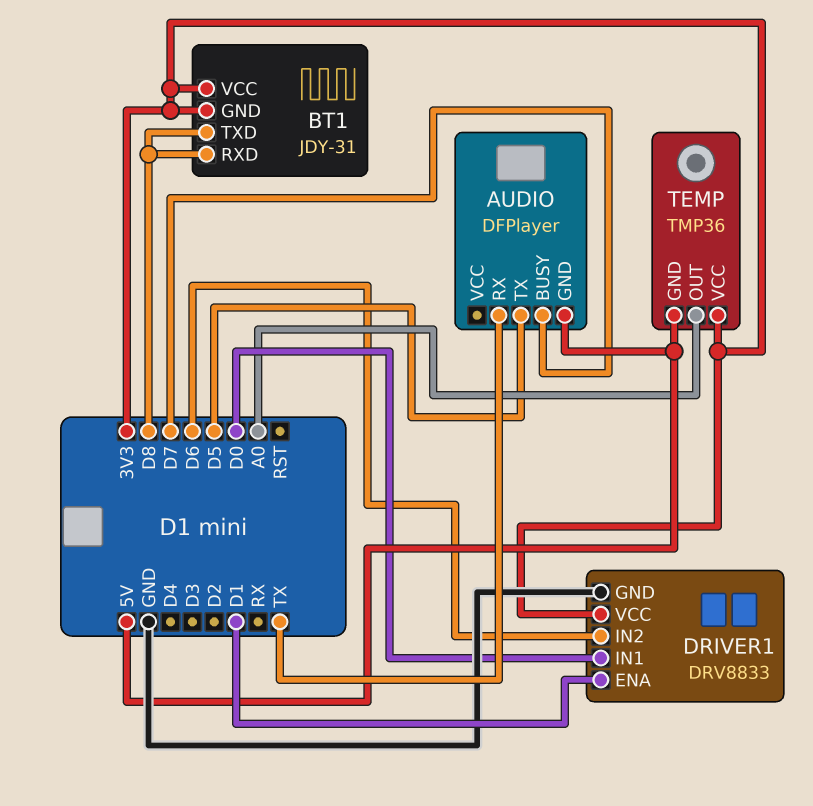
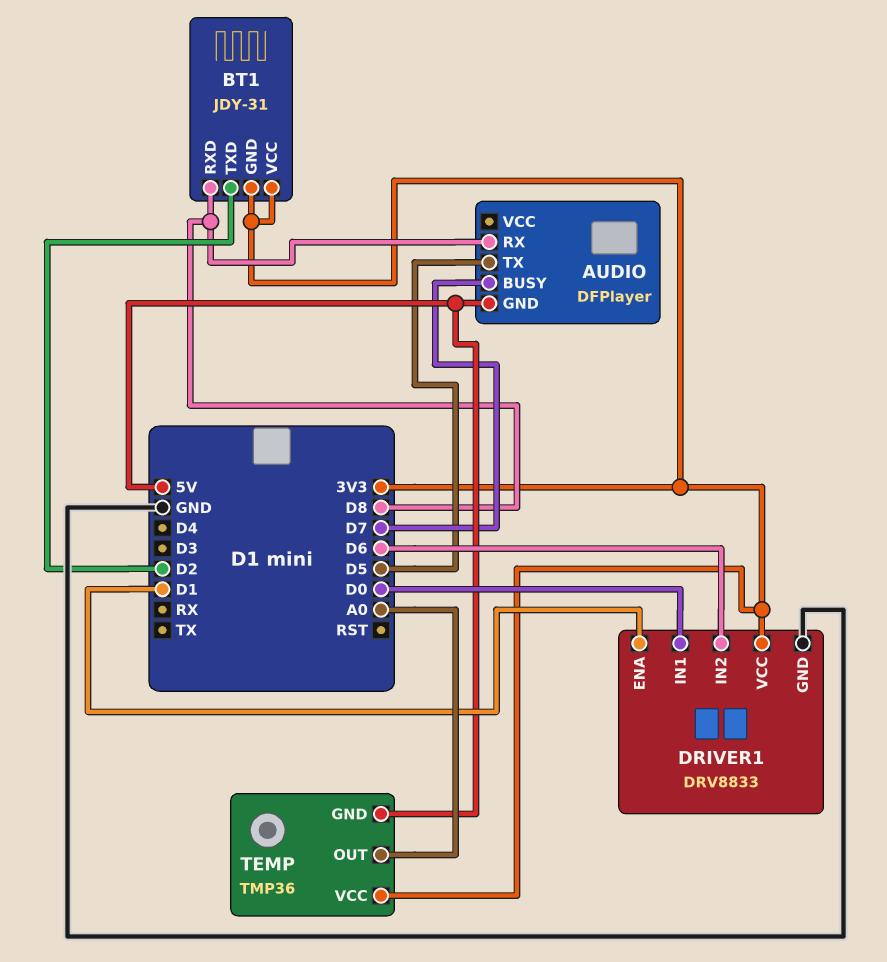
AUDIO pin RX: TX -> D8
BT1 pin TXD: D8 -> D2

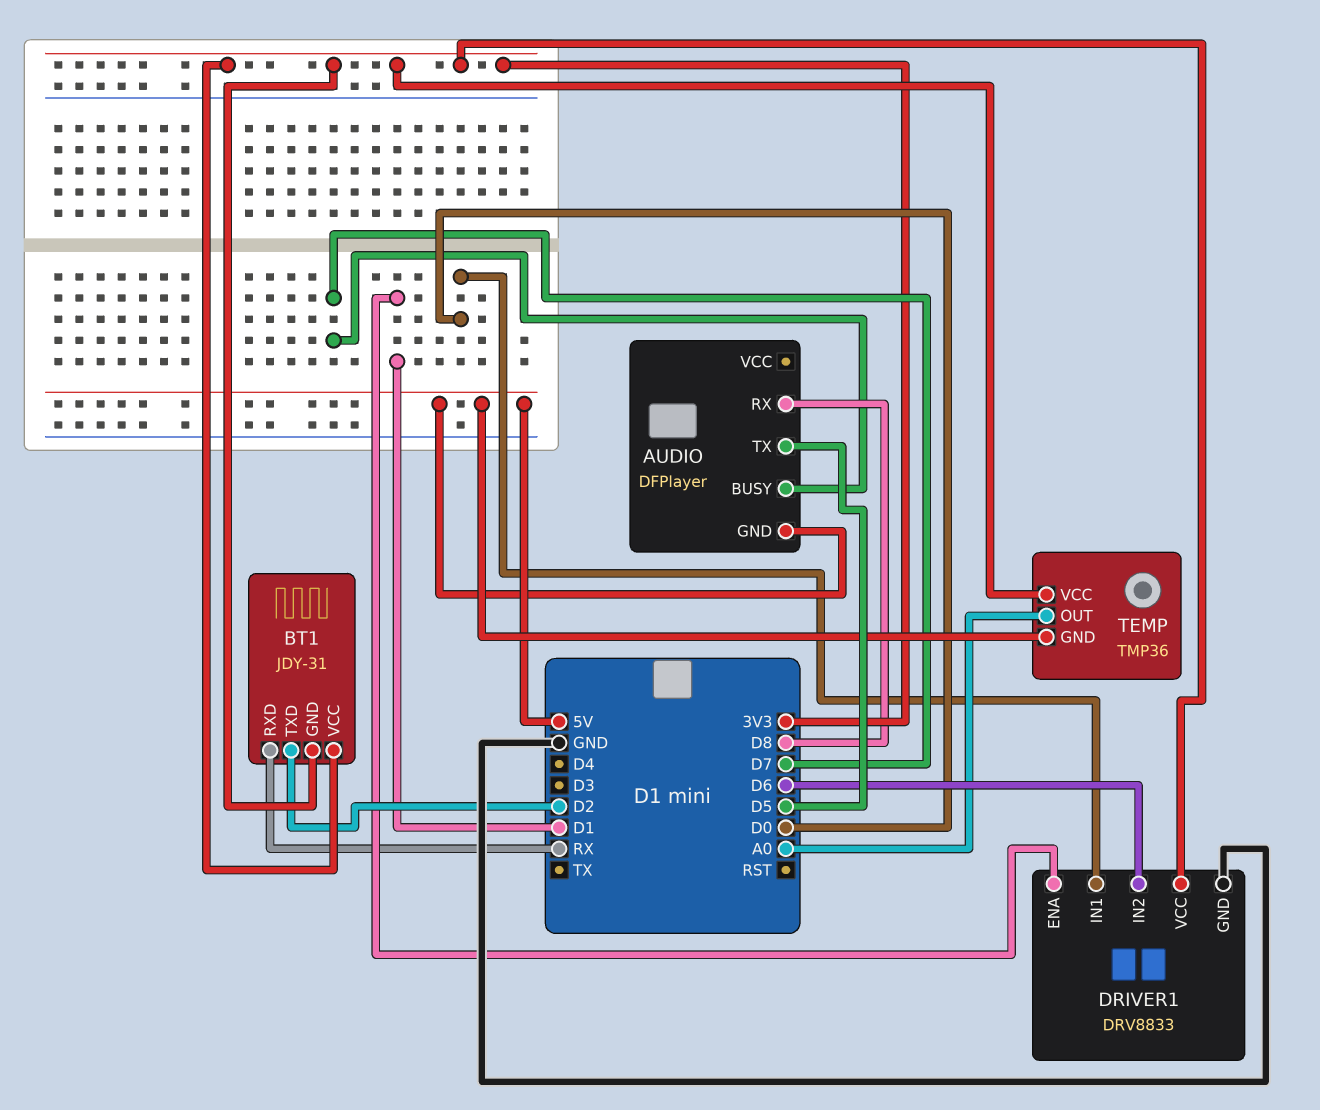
BT1 pin RXD: D8 -> RX

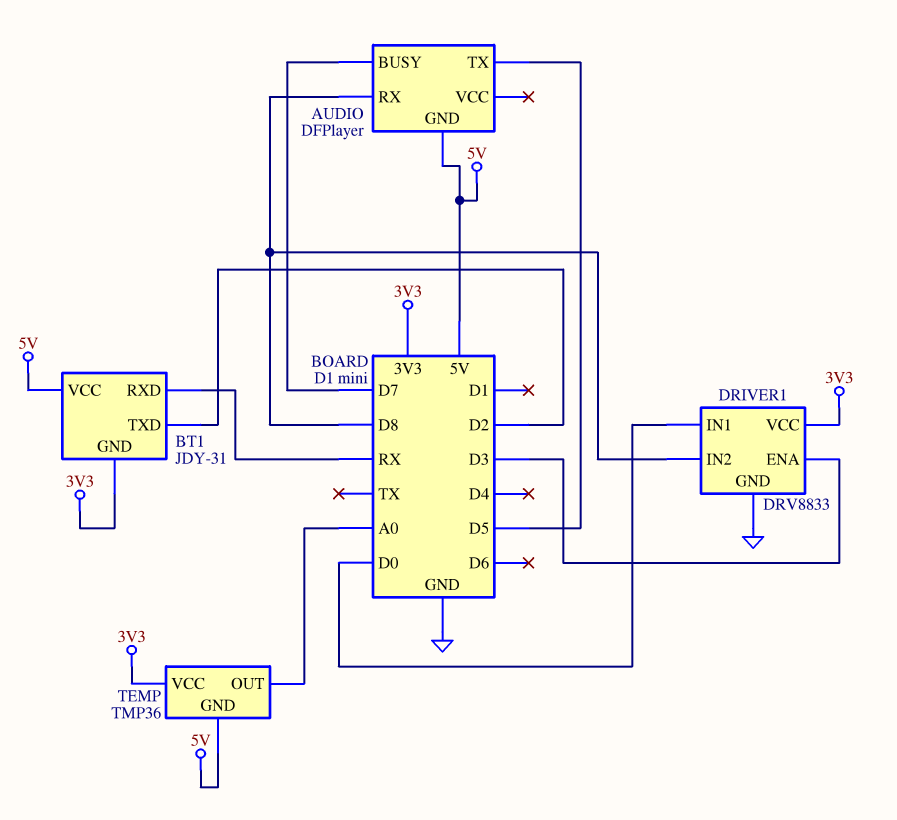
BT1 pin VCC: 3V3 -> 5V
DRIVER1 pin ENA: D1 -> D3
DRIVER1 pin IN2: D6 -> D8

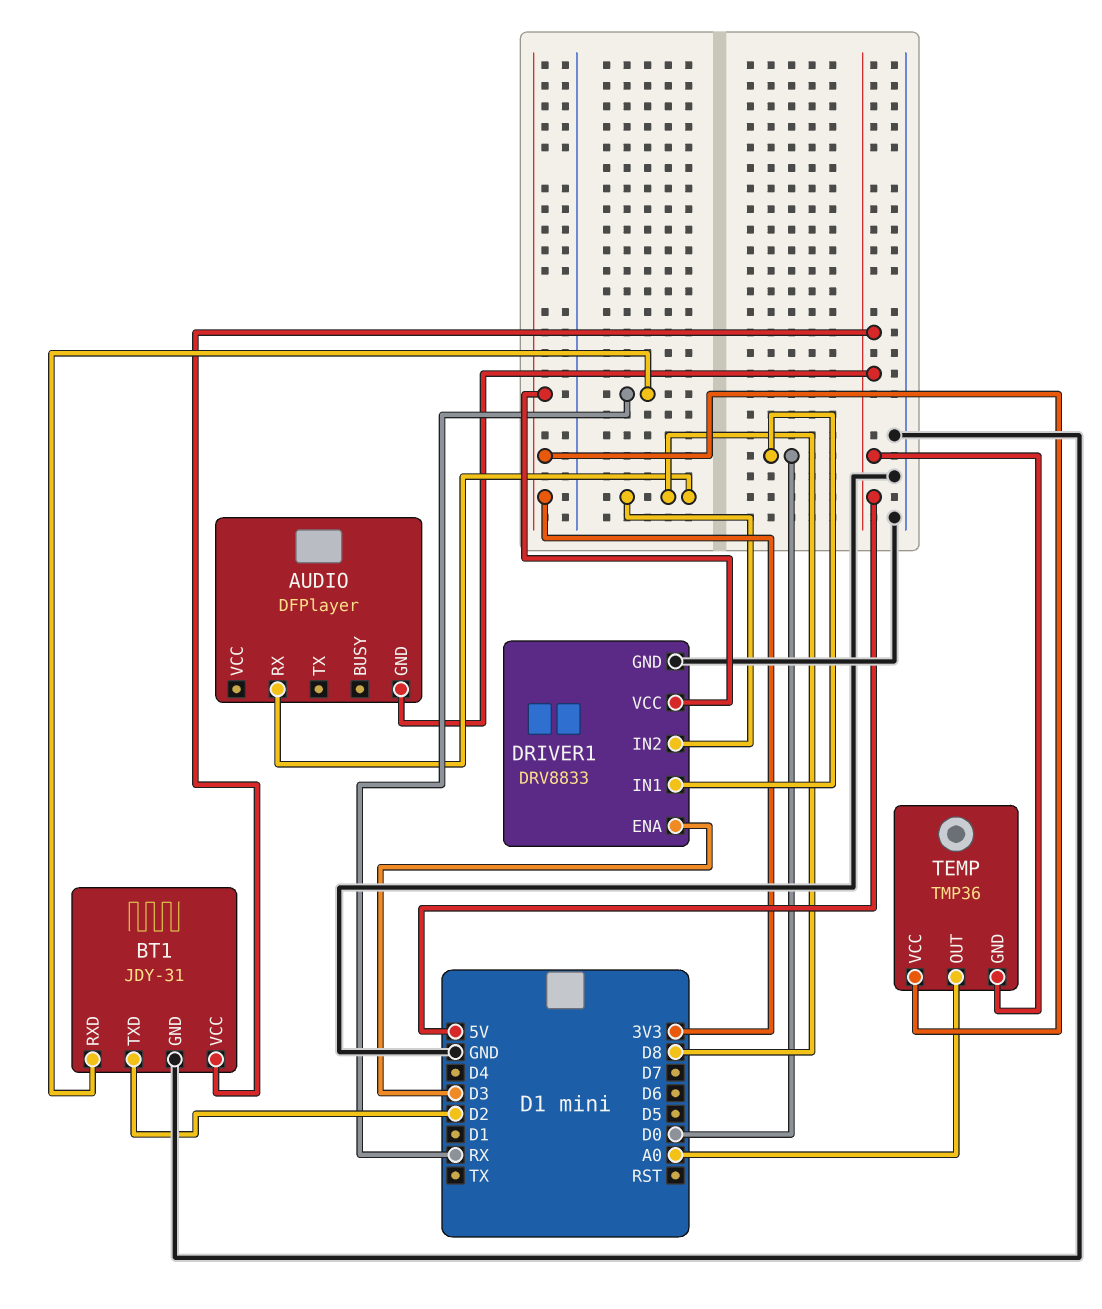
AUDIO pin BUSY: D7 -> none
AUDIO pin TX: D5 -> none
BT1 pin GND: 3V3 -> GND

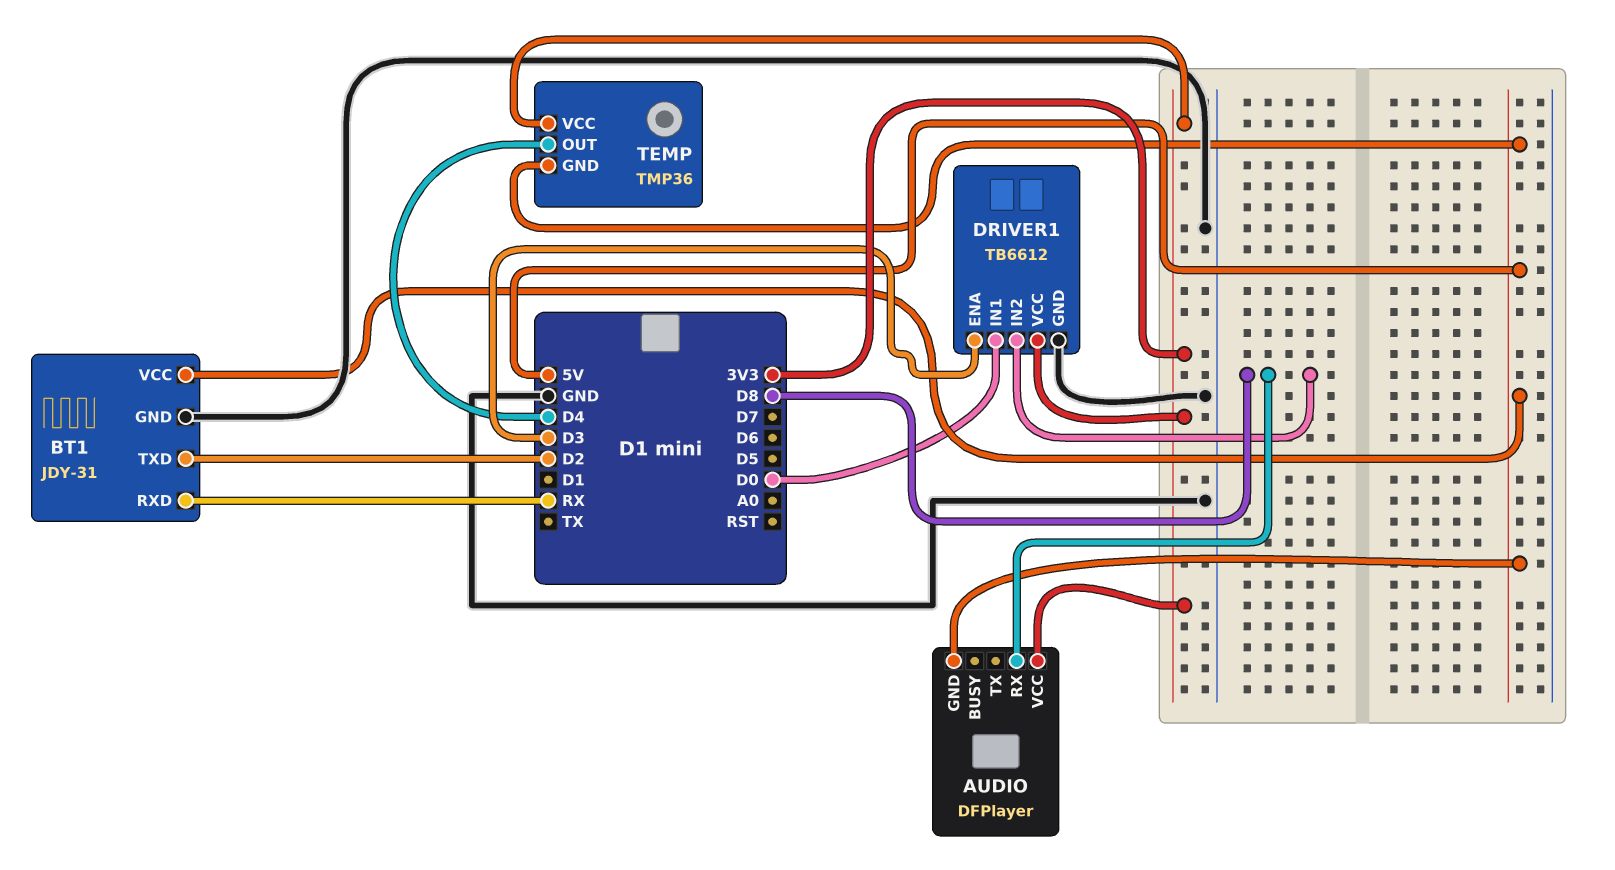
AUDIO pin VCC: none -> 3V3
DRIVER1: DRV8833 -> TB6612
TEMP pin OUT: A0 -> D4

